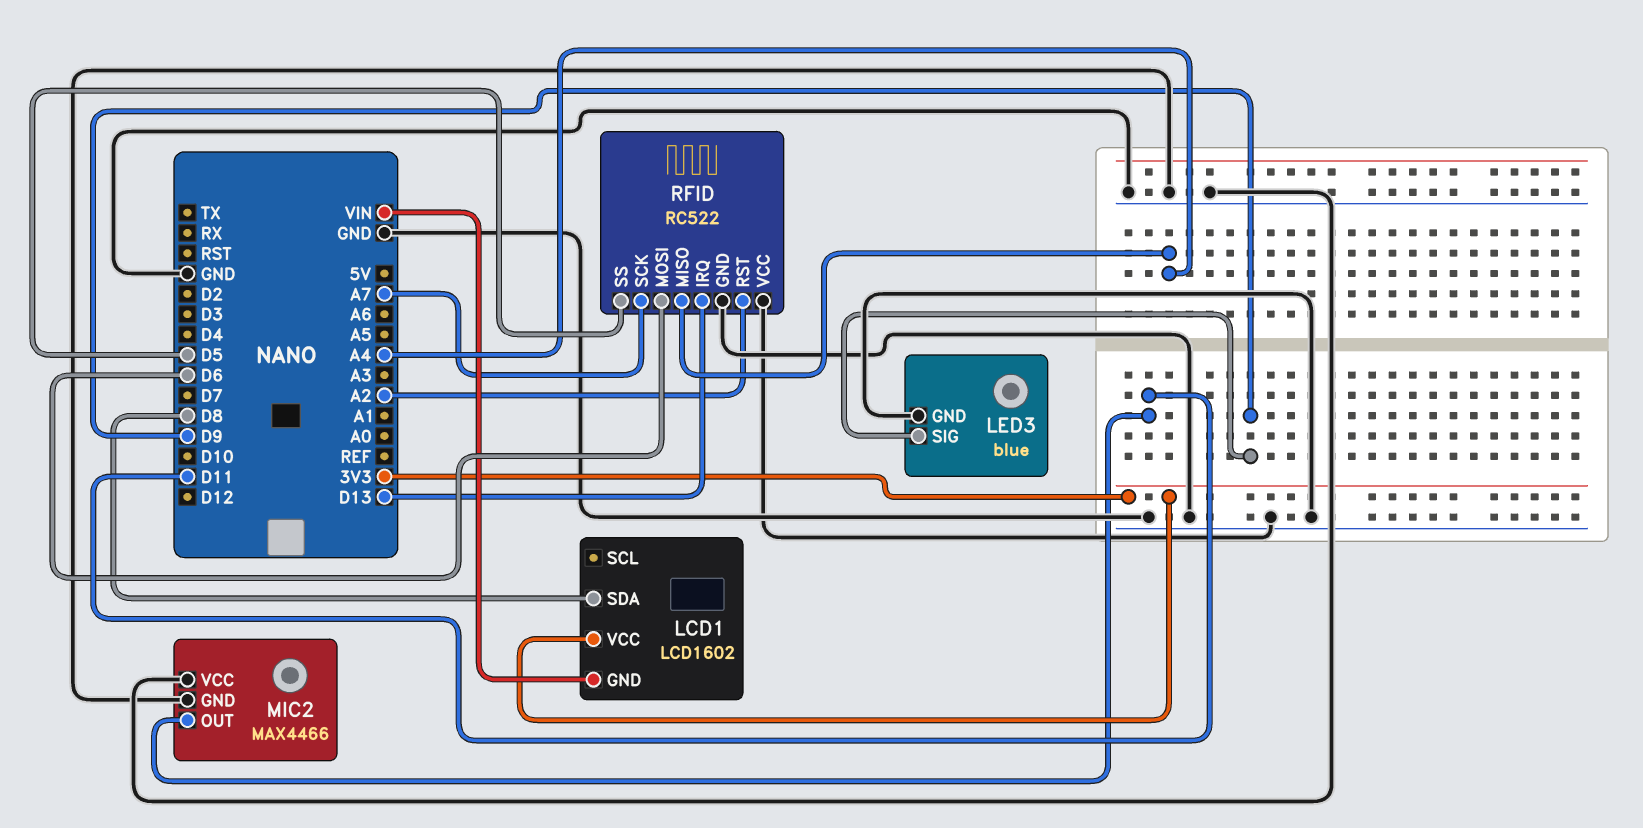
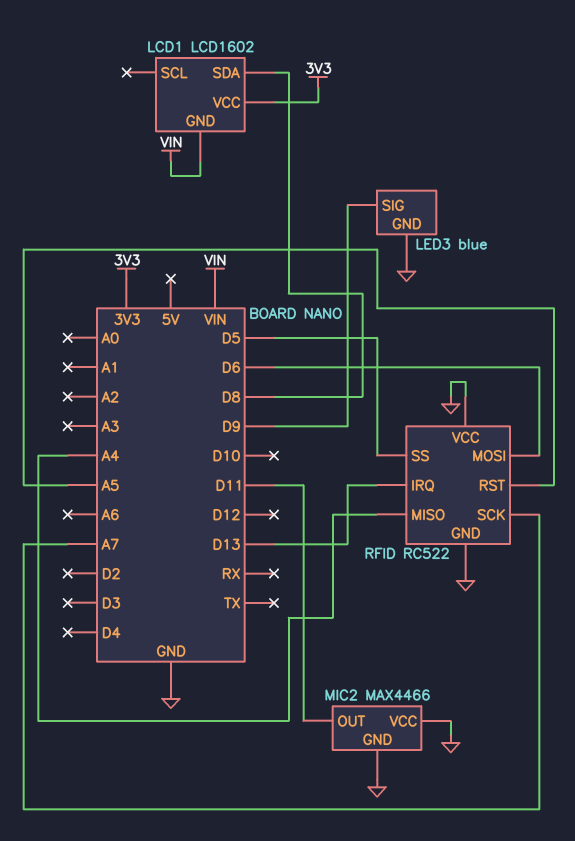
RFID pin RST: A2 -> A5

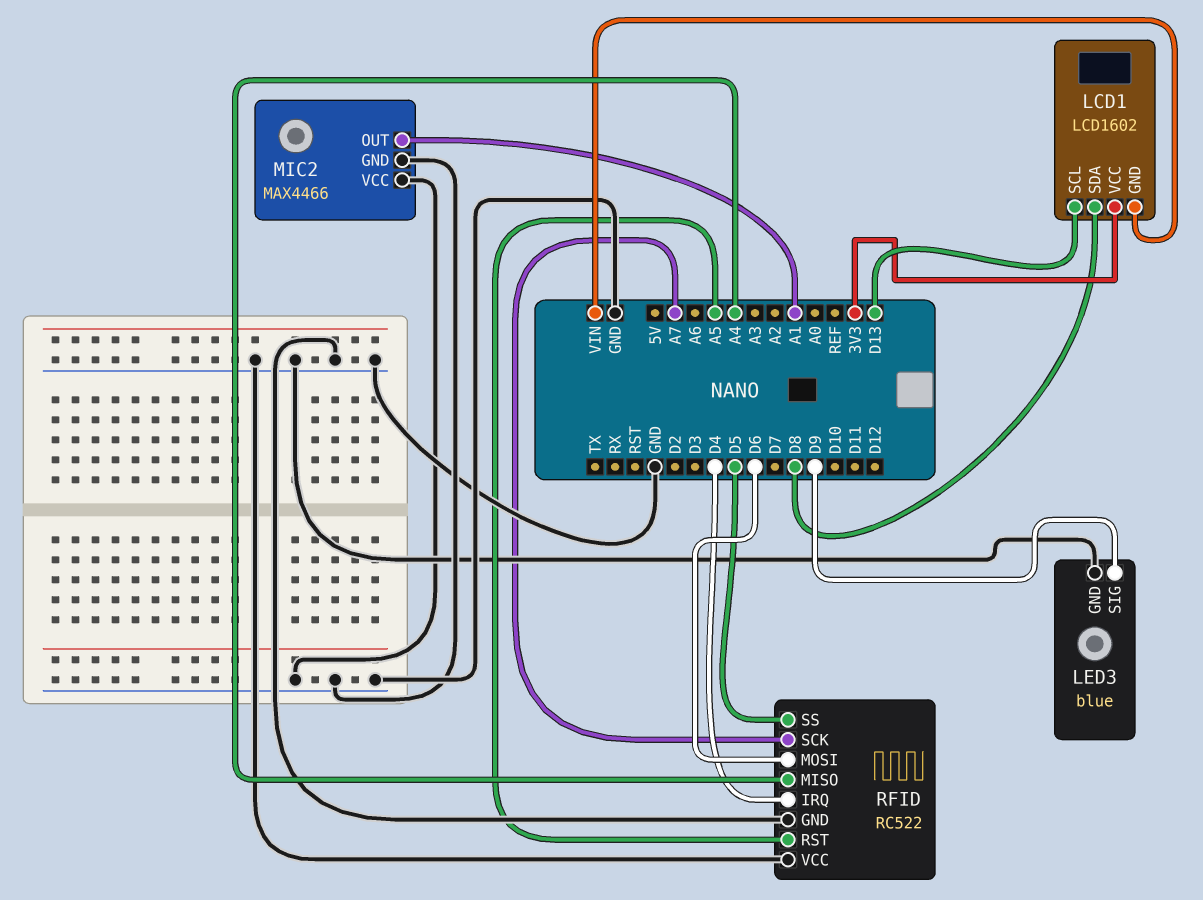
LCD1 pin SCL: none -> D13
MIC2 pin OUT: D11 -> A1
RFID pin IRQ: D13 -> D4

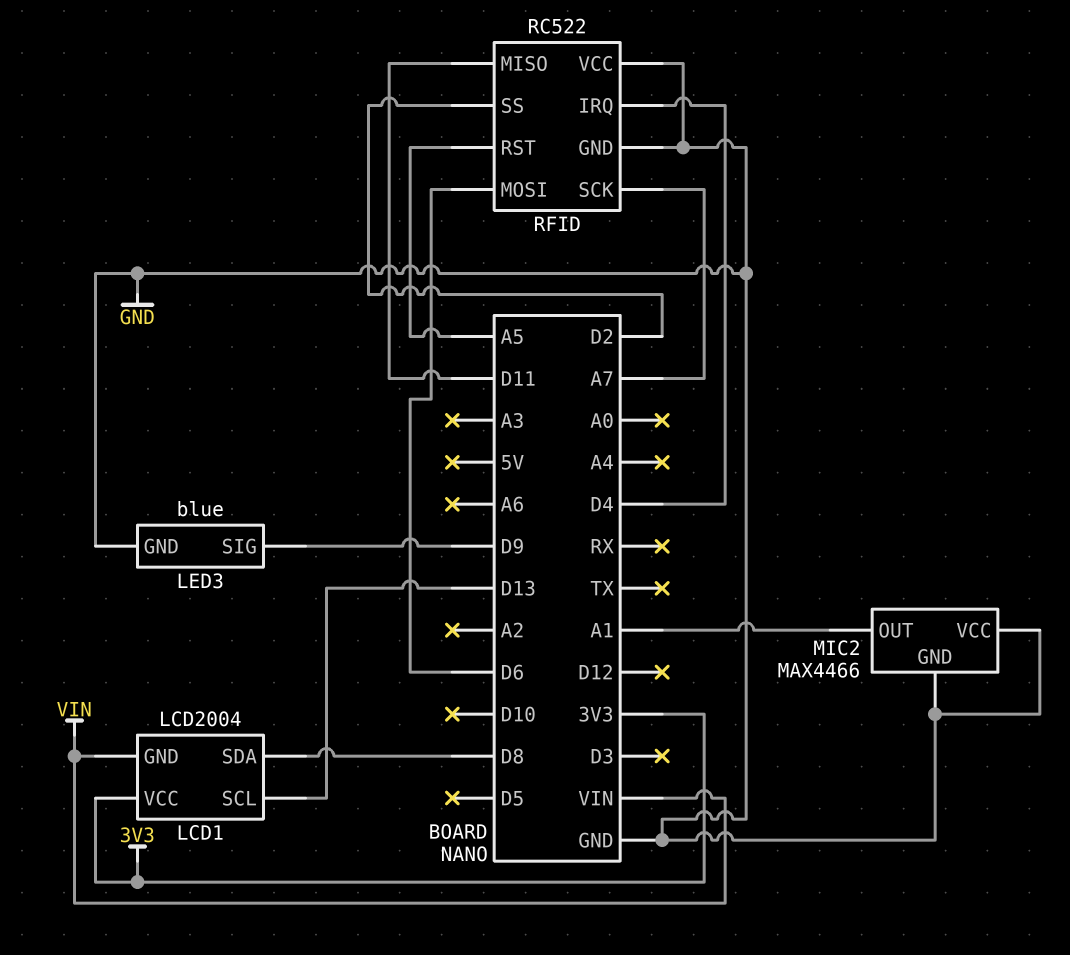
LCD1: LCD1602 -> LCD2004
RFID pin MISO: A4 -> D11
RFID pin SS: D5 -> D2

